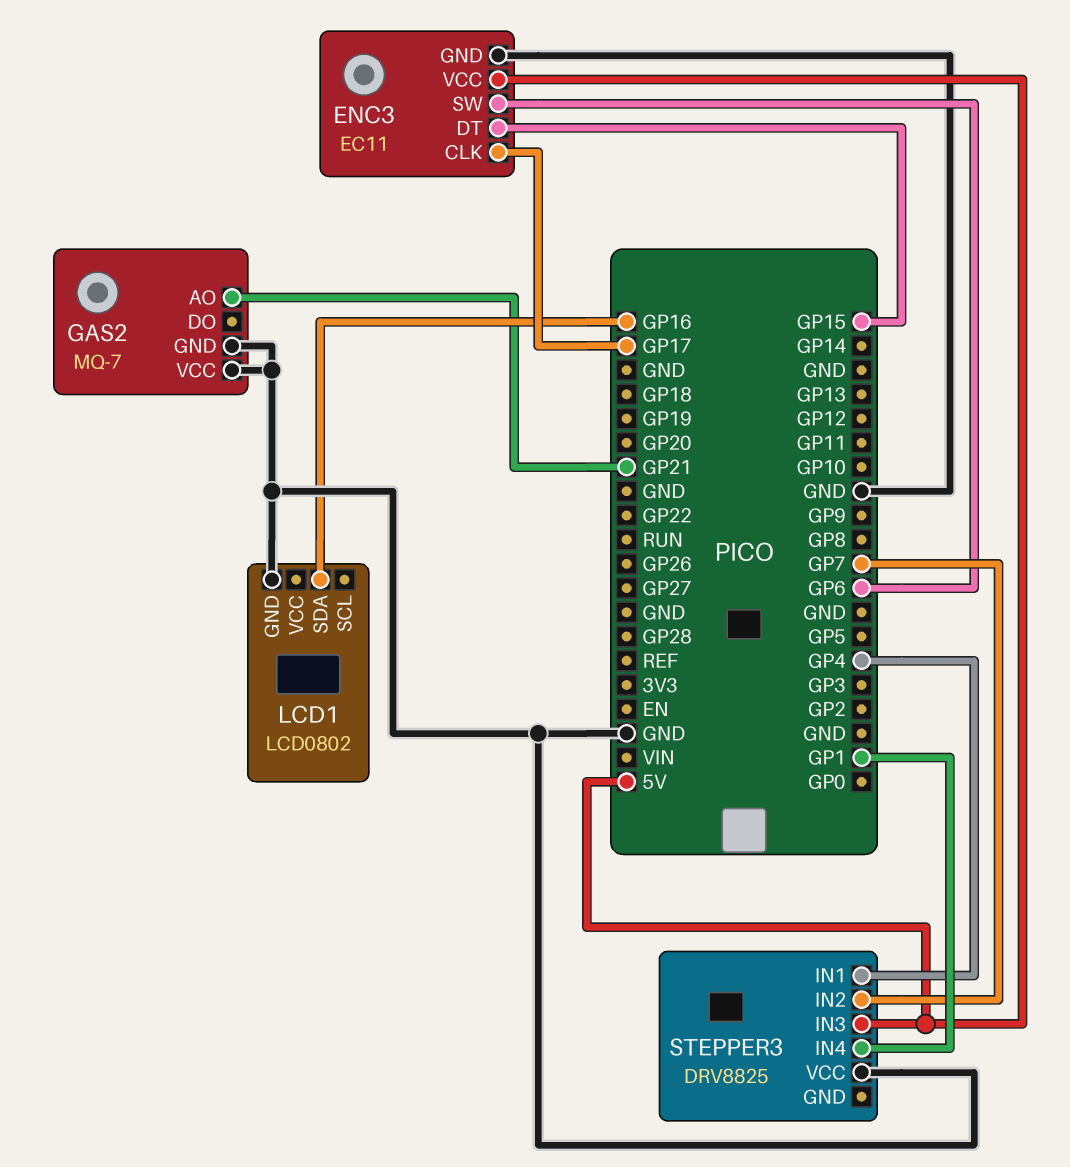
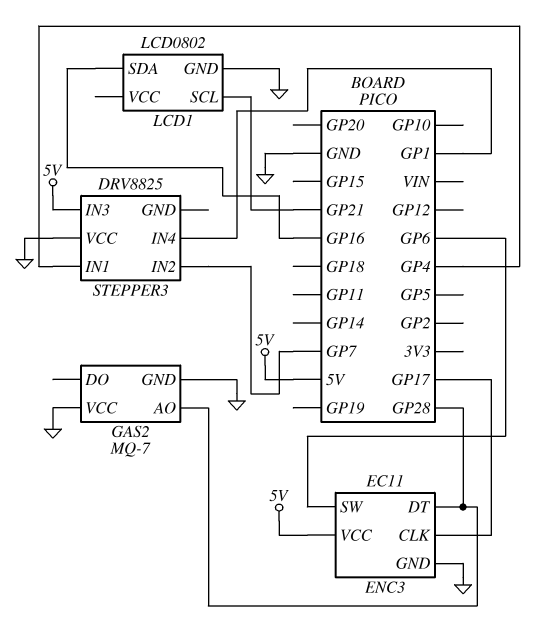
ENC3 pin DT: GP15 -> GP28
GAS2 pin AO: GP21 -> GP28
LCD1 pin SCL: none -> GP21

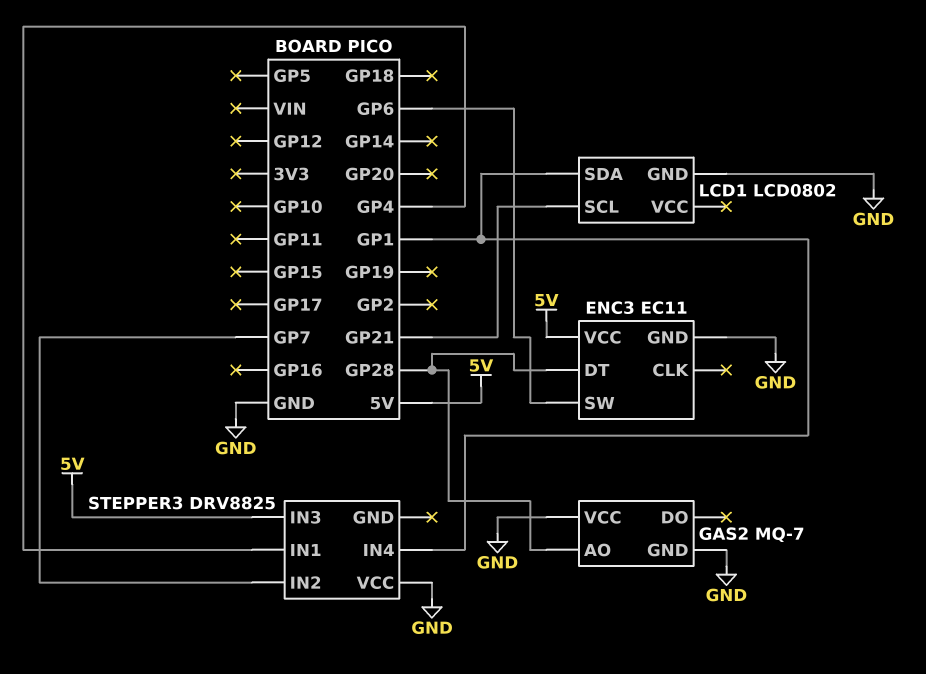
ENC3 pin CLK: GP17 -> none
LCD1 pin SDA: GP16 -> GP1

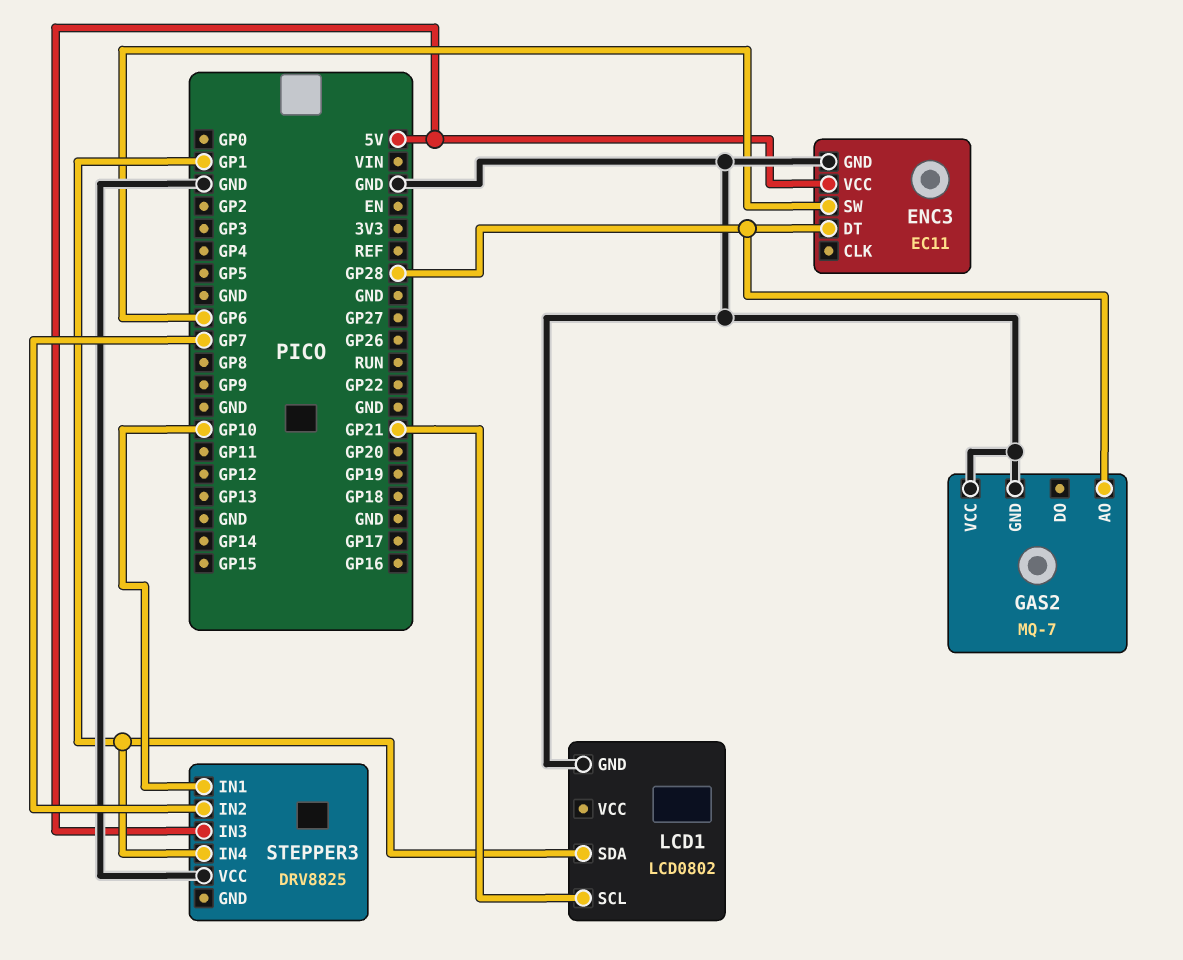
STEPPER3 pin IN1: GP4 -> GP10

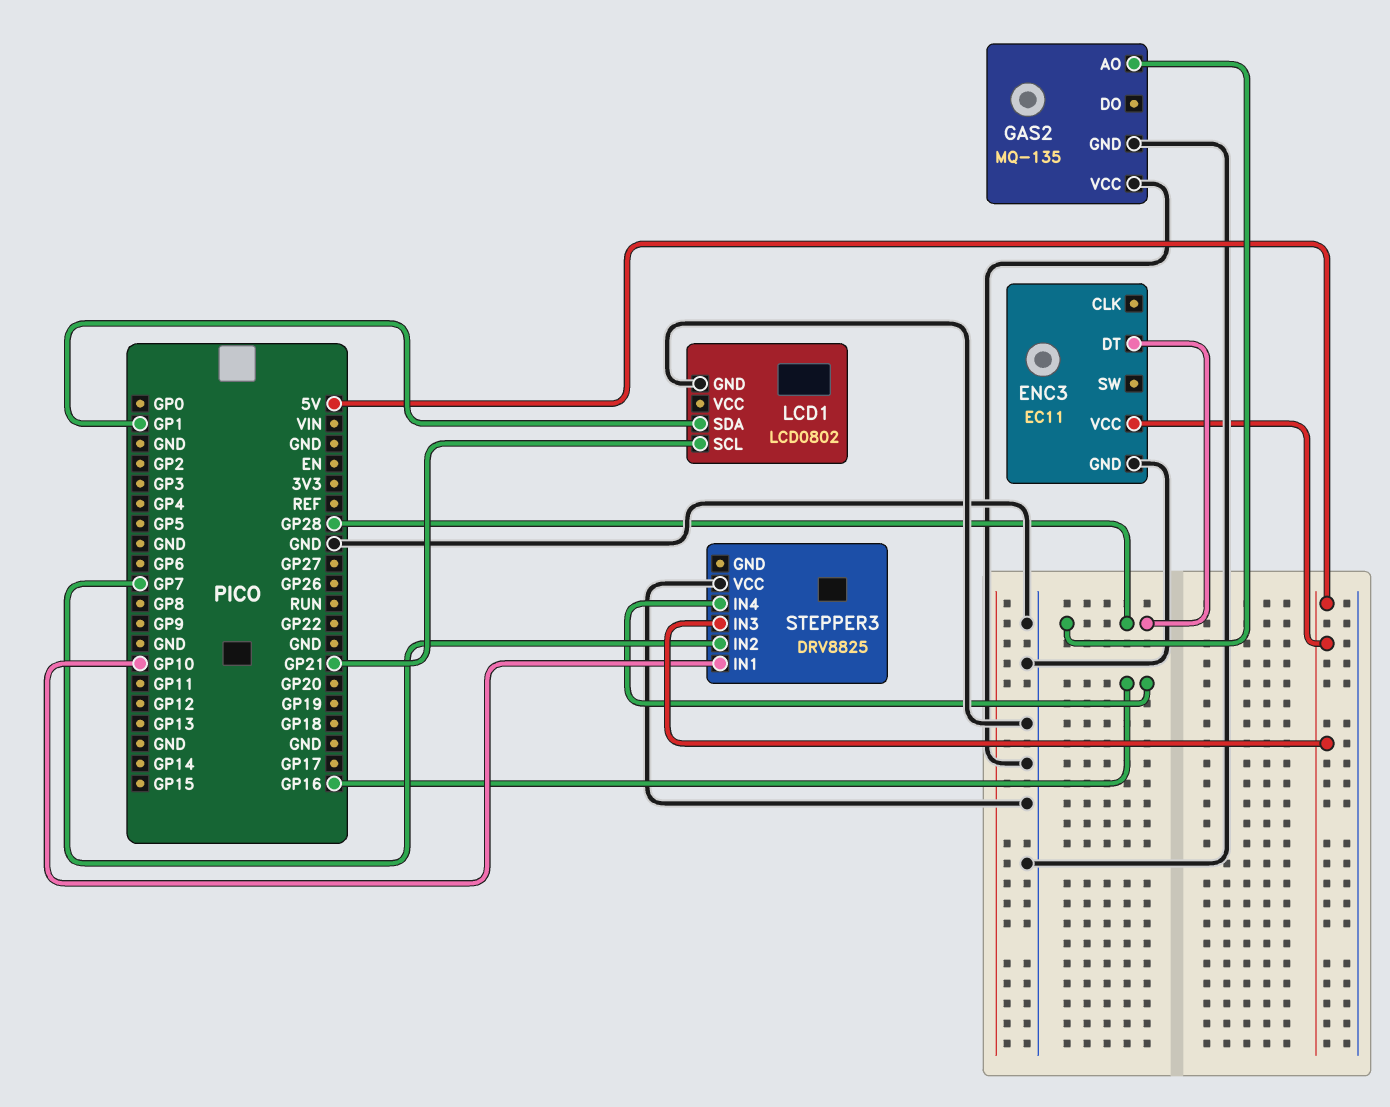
ENC3 pin SW: GP6 -> none
GAS2: MQ-7 -> MQ-135
STEPPER3 pin IN4: GP1 -> GP16

